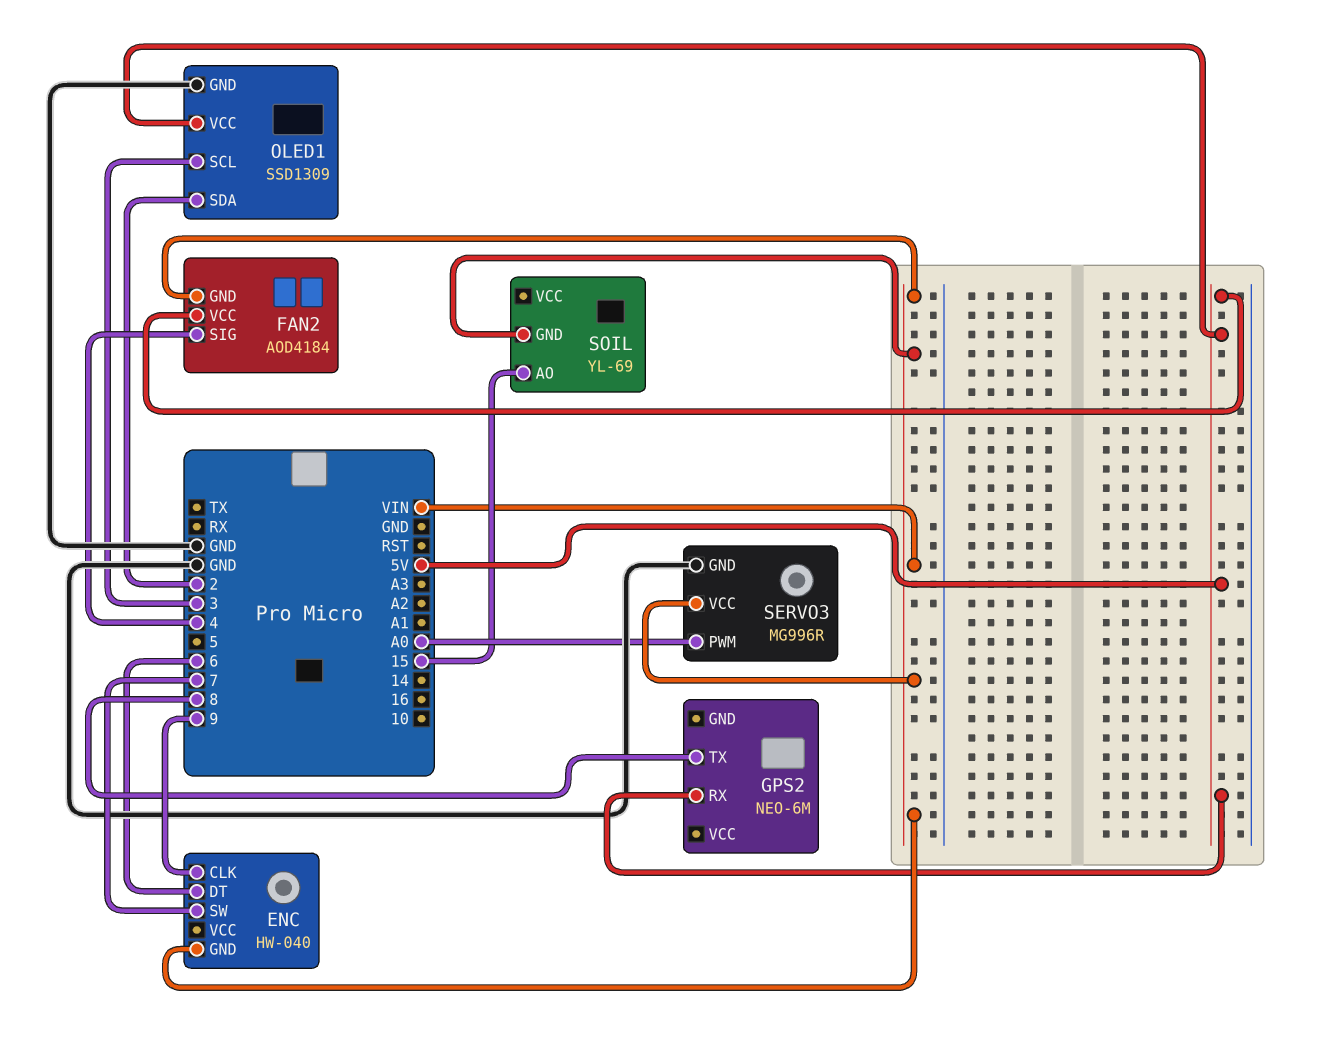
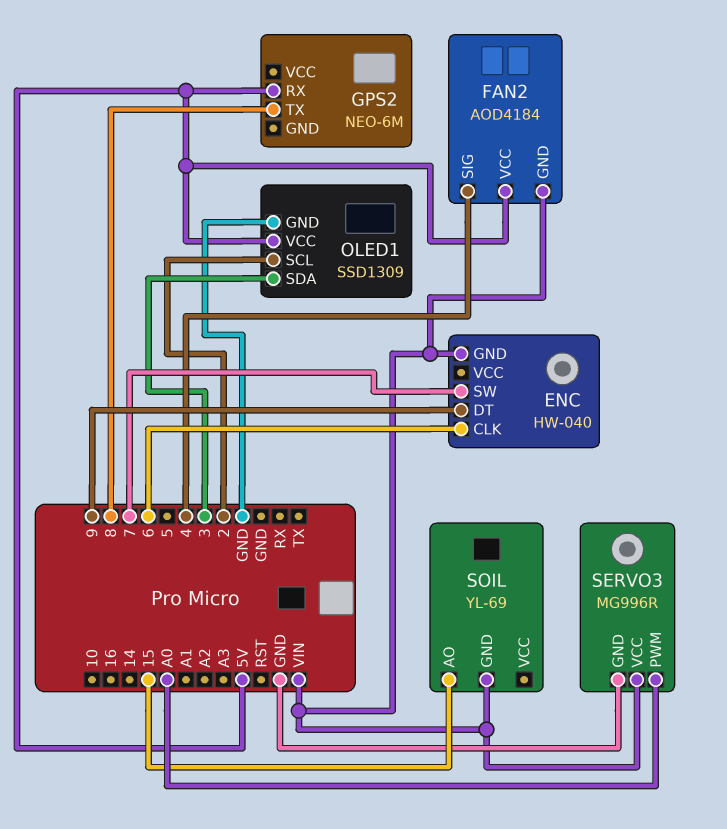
ENC pin CLK: 9 -> 6
ENC pin DT: 6 -> 9
OLED1 pin SCL: 3 -> 2
OLED1 pin SDA: 2 -> 3

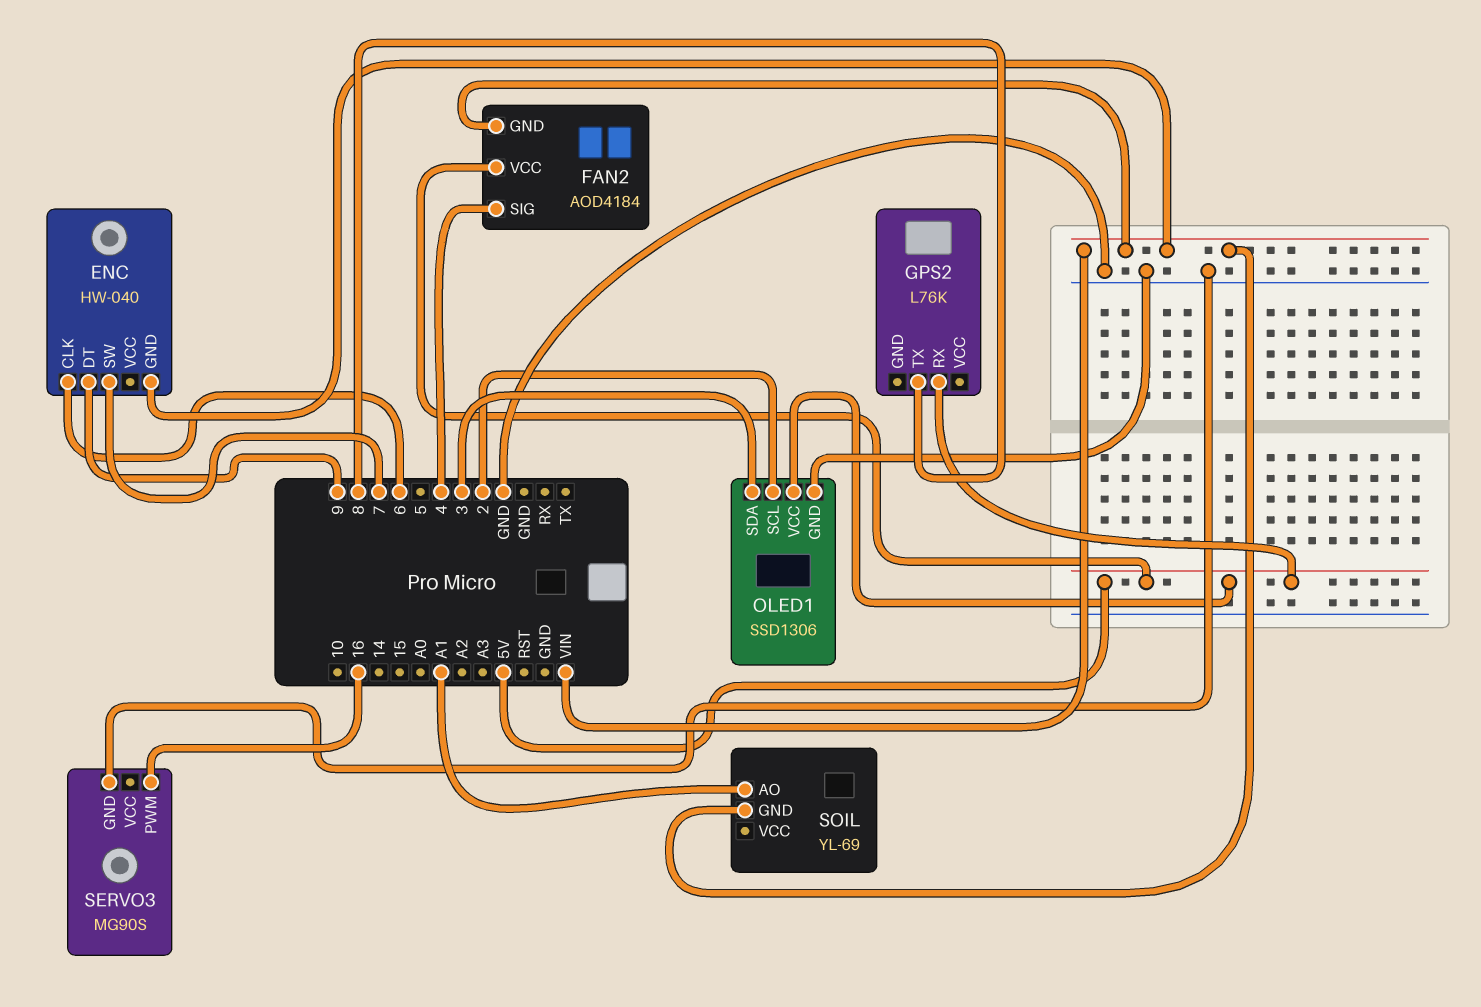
GPS2: NEO-6M -> L76K
OLED1: SSD1309 -> SSD1306
SERVO3: MG996R -> MG90S
SERVO3 pin PWM: A0 -> 16
SERVO3 pin VCC: VIN -> none
SOIL pin AO: 15 -> A1

